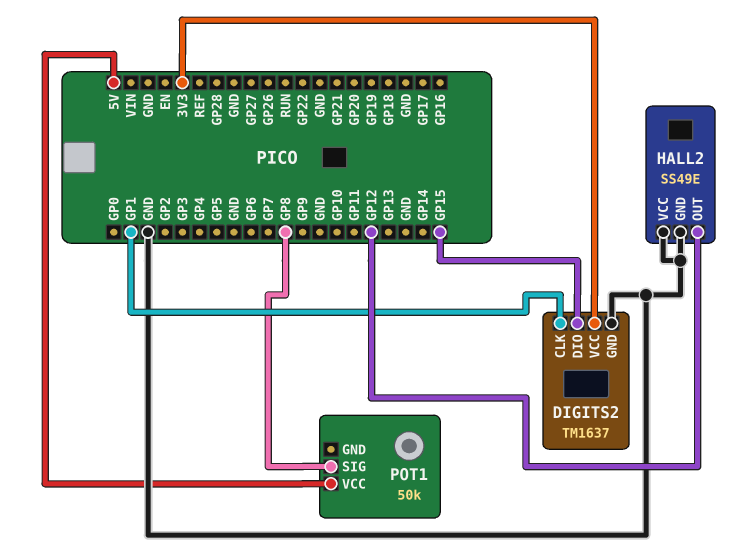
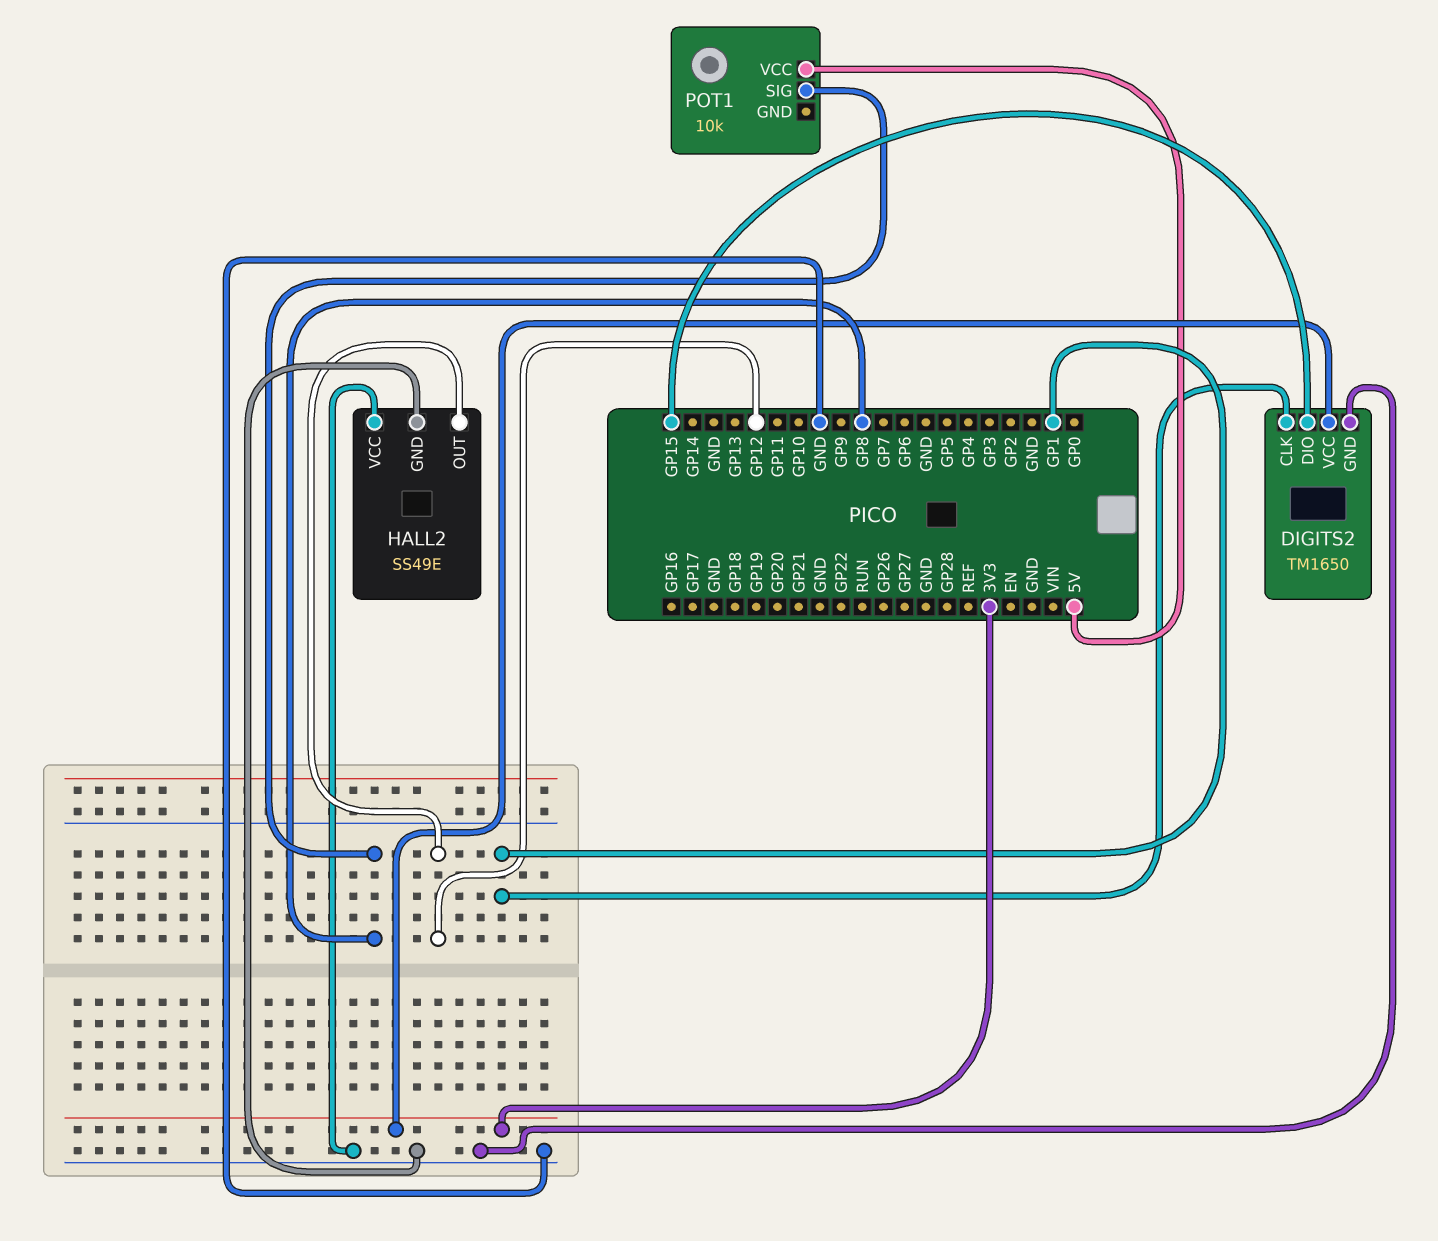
DIGITS2: TM1637 -> TM1650
POT1: 50k -> 10k

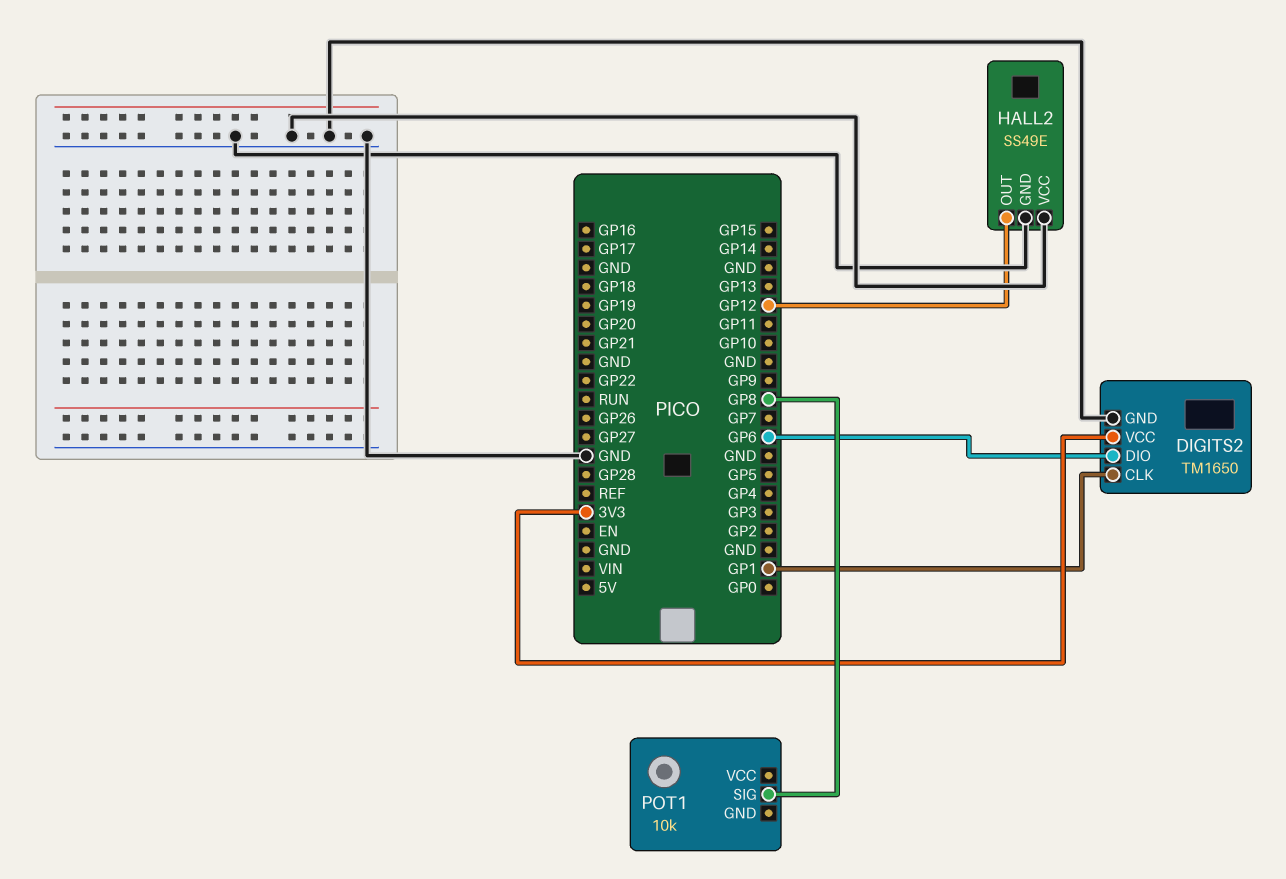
DIGITS2 pin DIO: GP15 -> GP6
POT1 pin VCC: 5V -> none

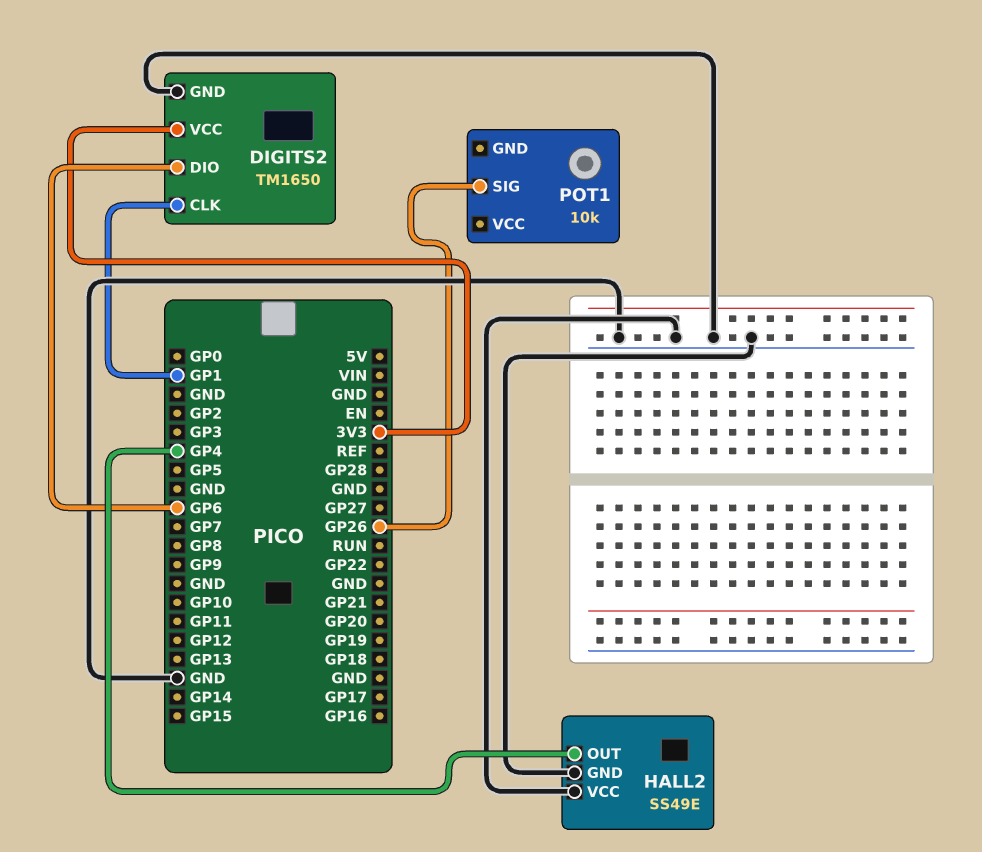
HALL2 pin OUT: GP12 -> GP4
POT1 pin SIG: GP8 -> GP26

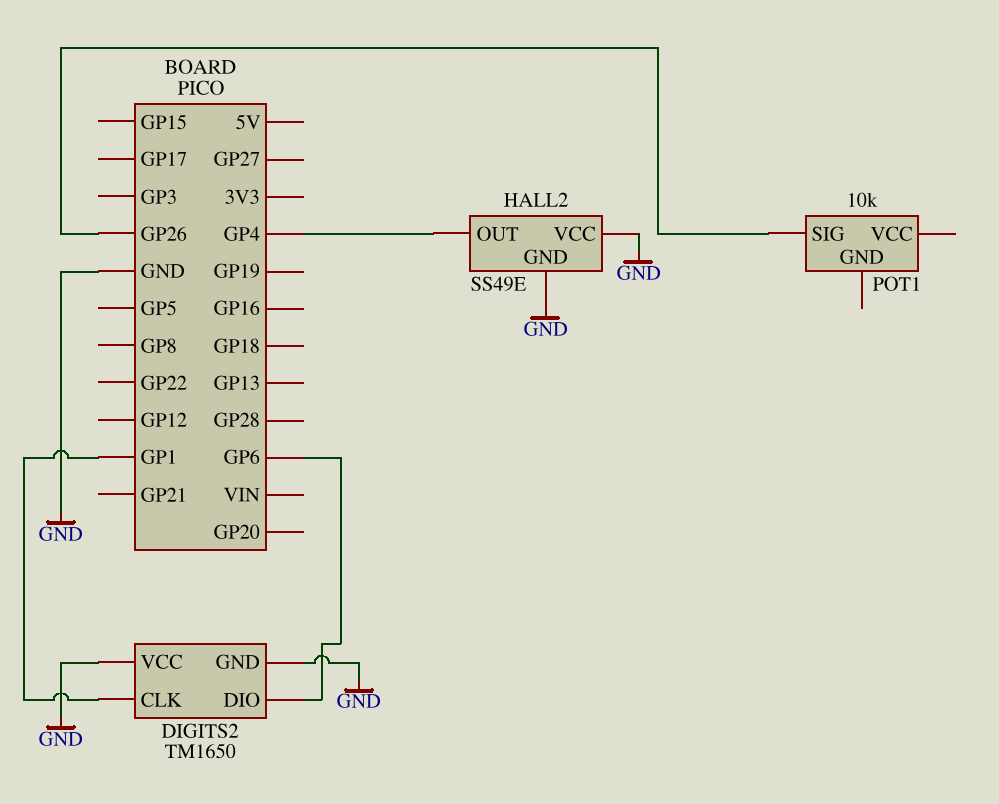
DIGITS2 pin VCC: 3V3 -> GND

